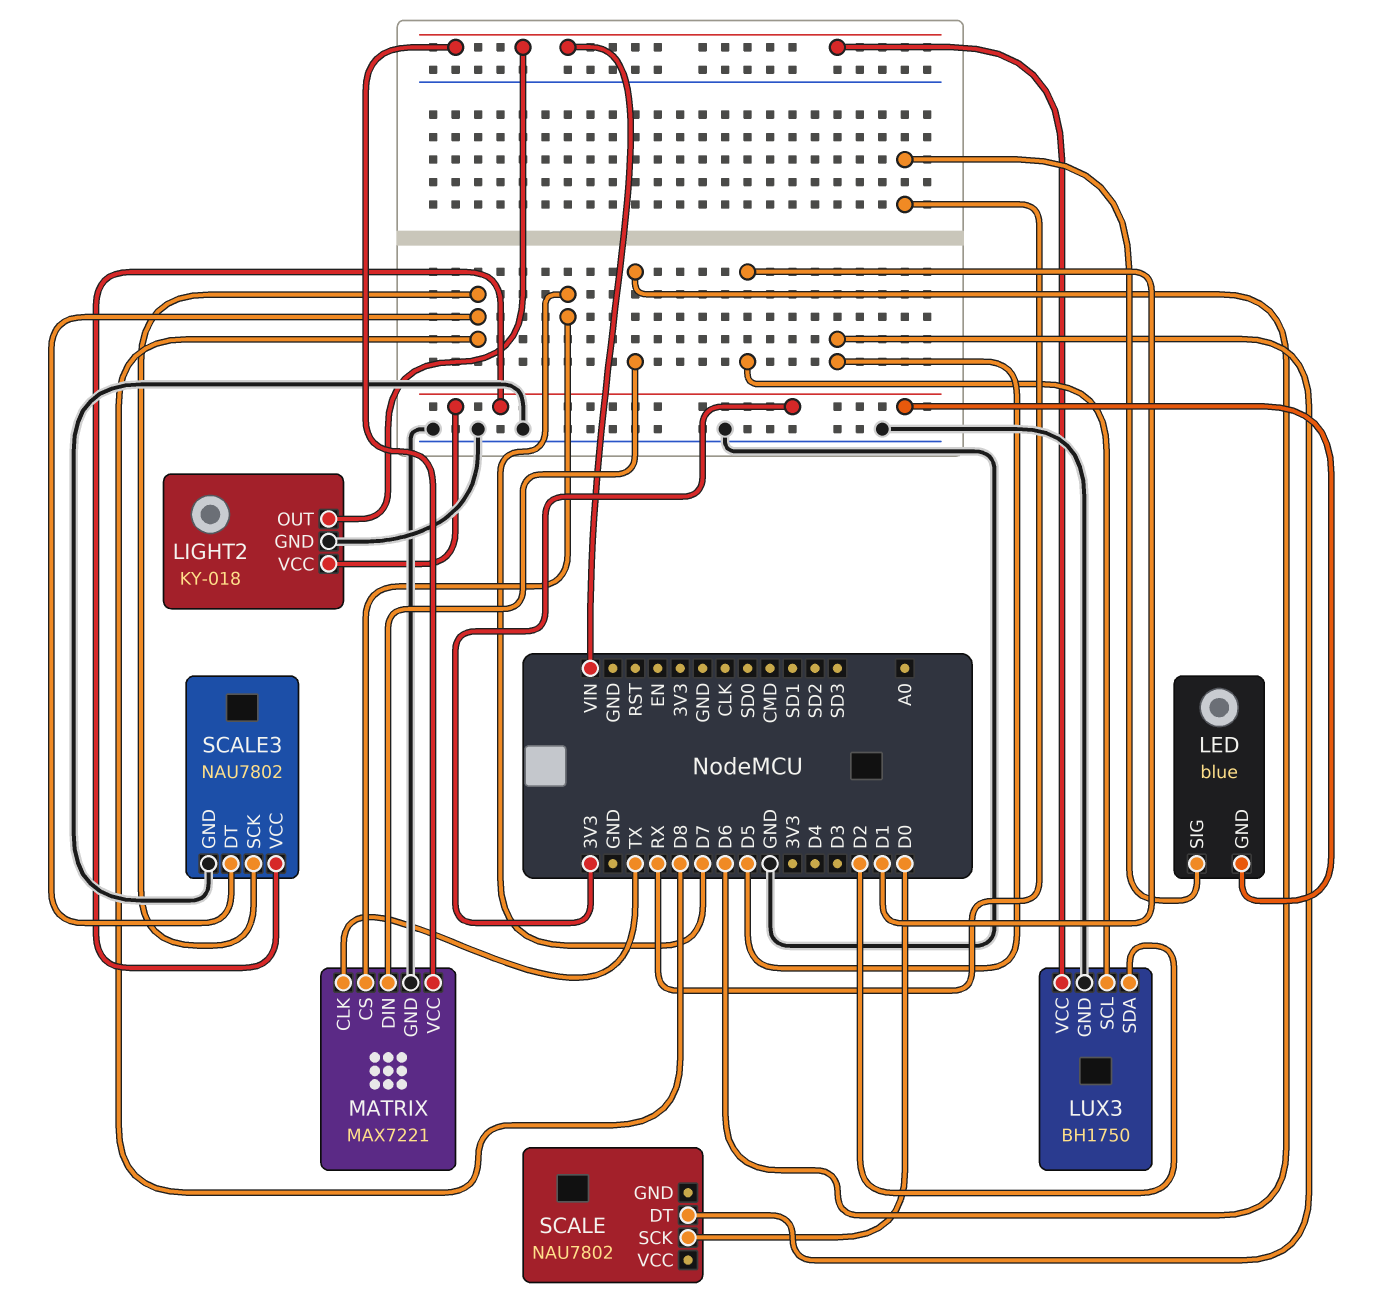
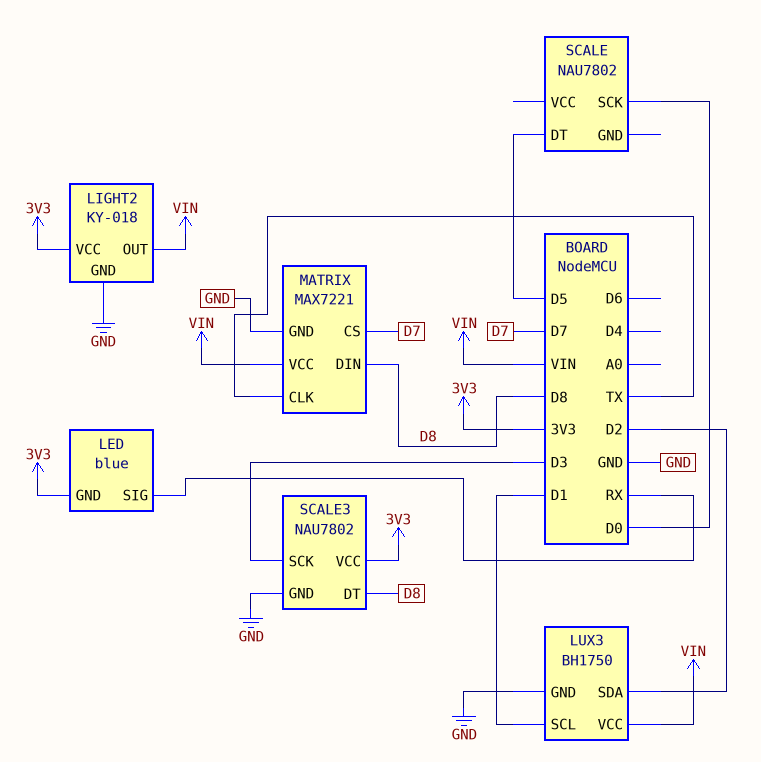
MATRIX pin DIN: D6 -> D8
SCALE3 pin SCK: D8 -> D3

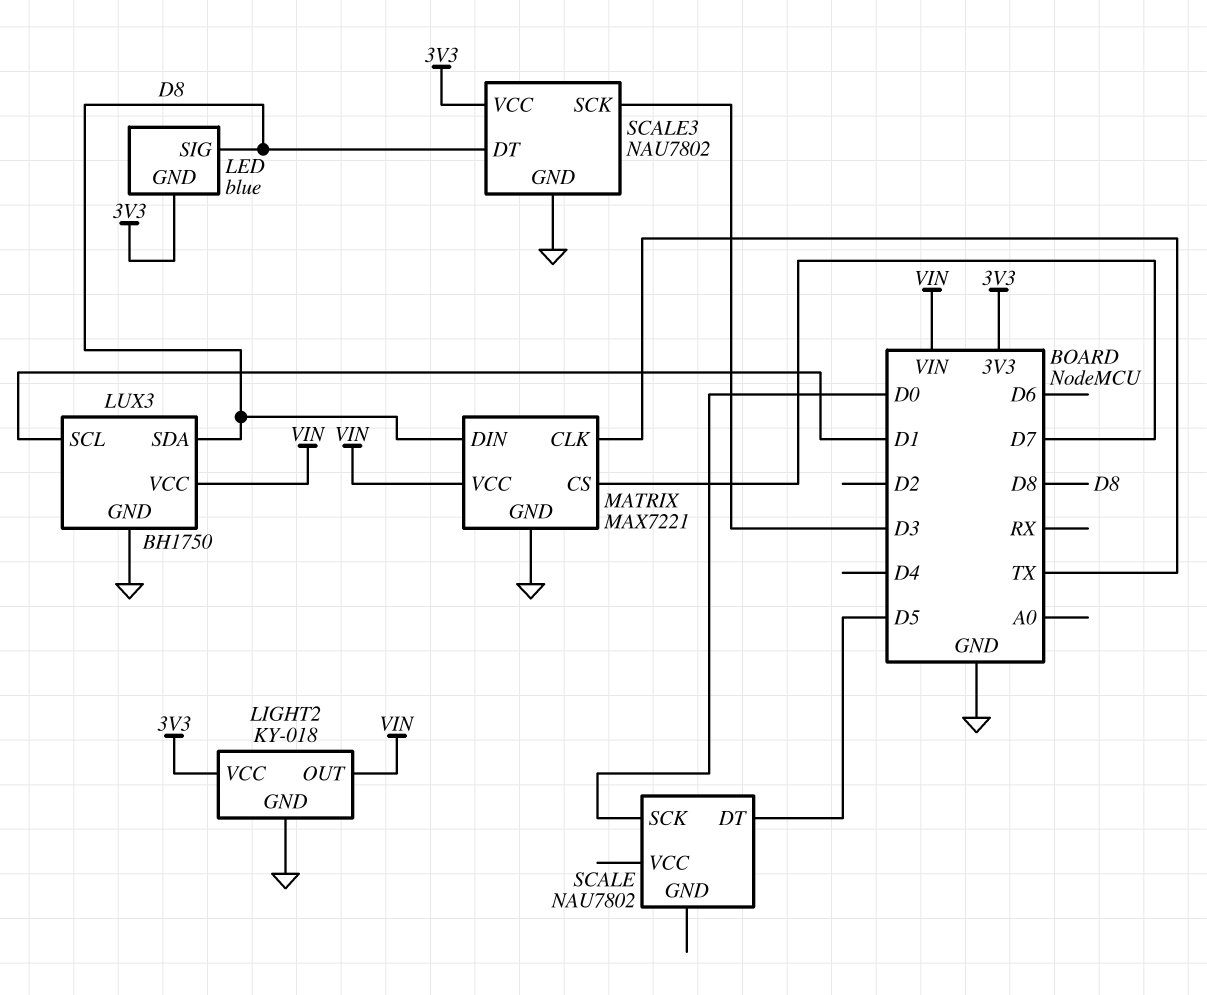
LED pin SIG: RX -> D8
LUX3 pin SDA: D2 -> D8

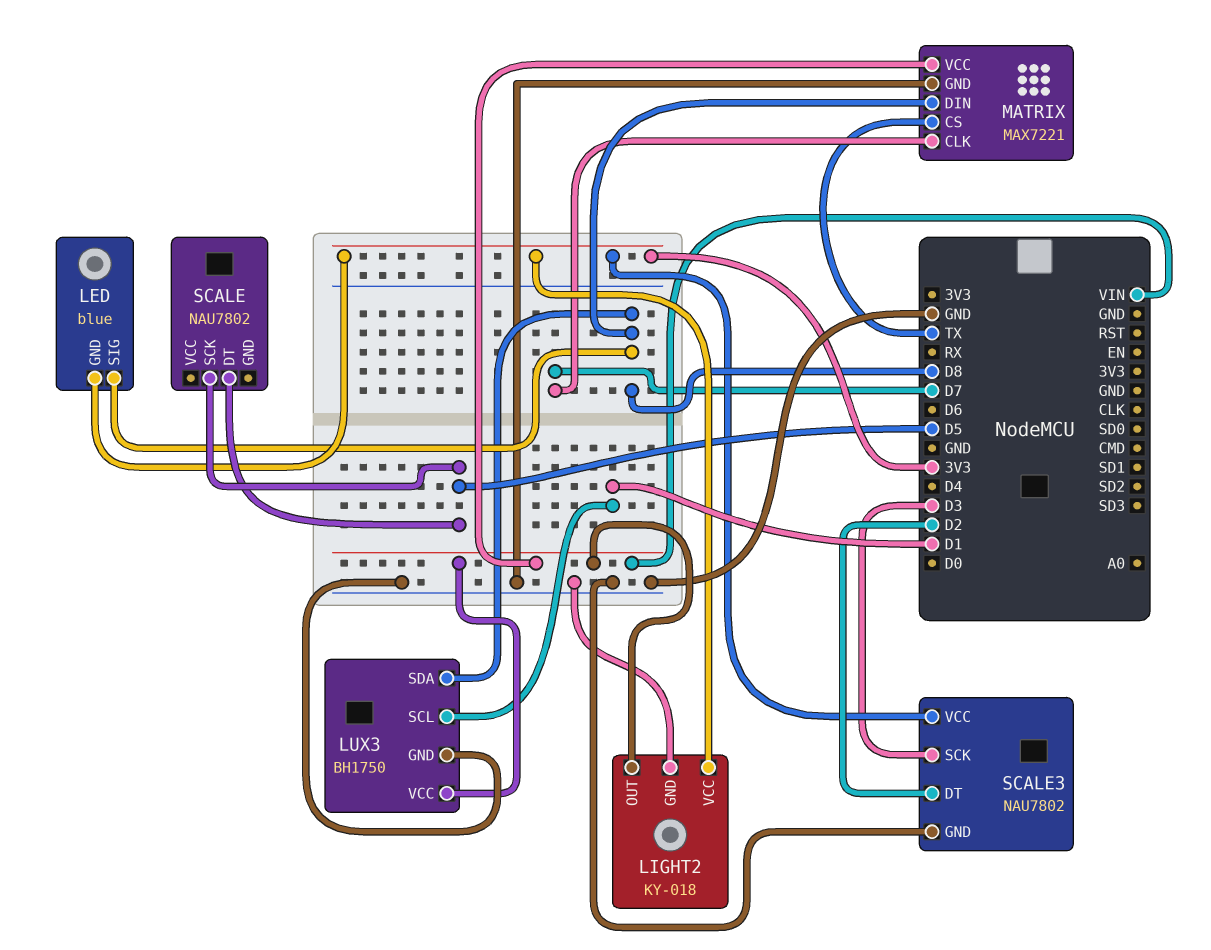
MATRIX pin CLK: TX -> D7
MATRIX pin CS: D7 -> TX
SCALE pin SCK: D0 -> D5
SCALE3 pin DT: D8 -> D2

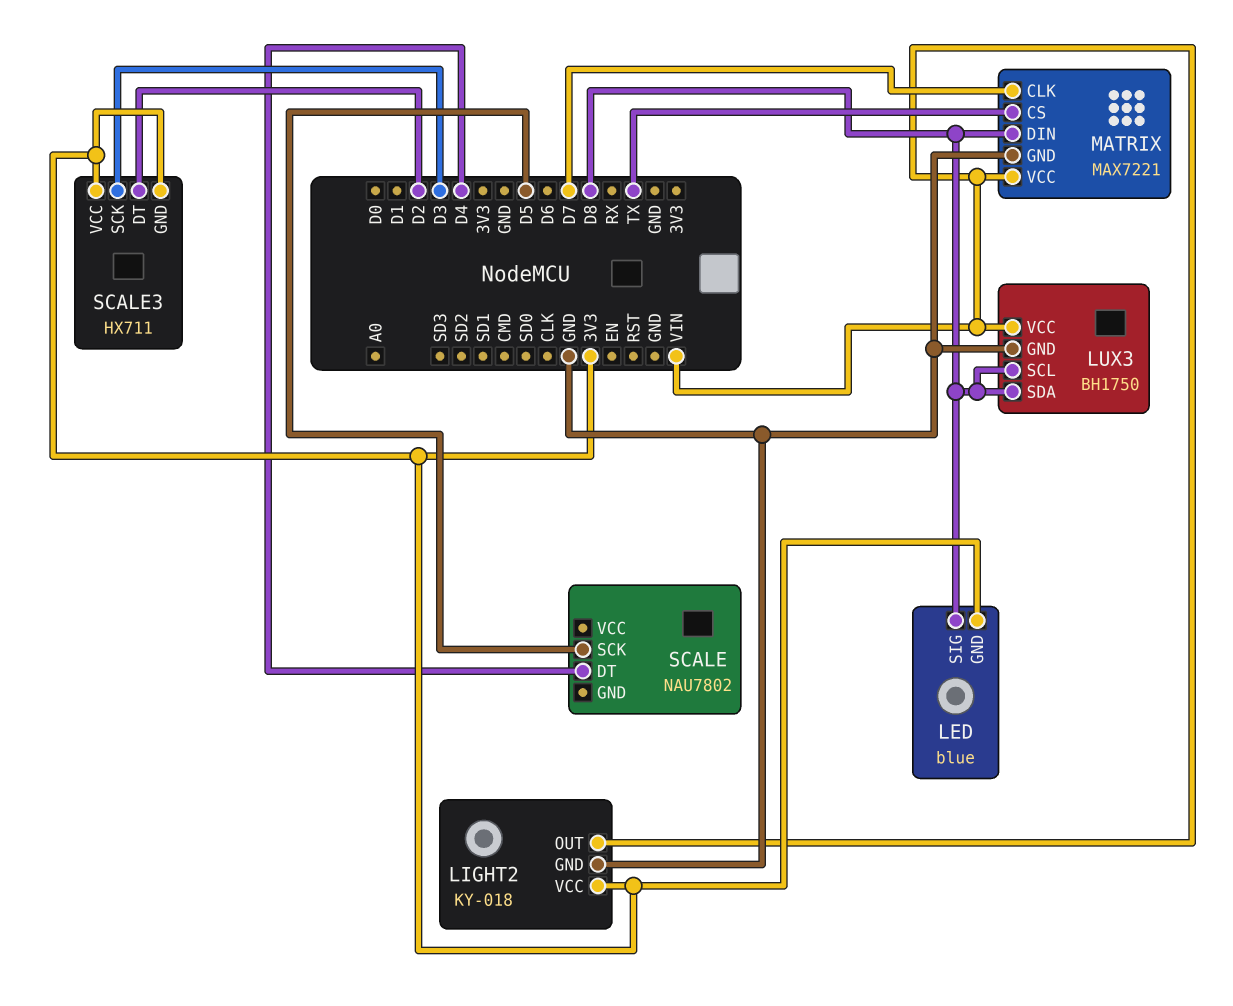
LUX3 pin SCL: D1 -> D8
SCALE pin DT: D5 -> D4
SCALE3: NAU7802 -> HX711
SCALE3 pin GND: GND -> 3V3

